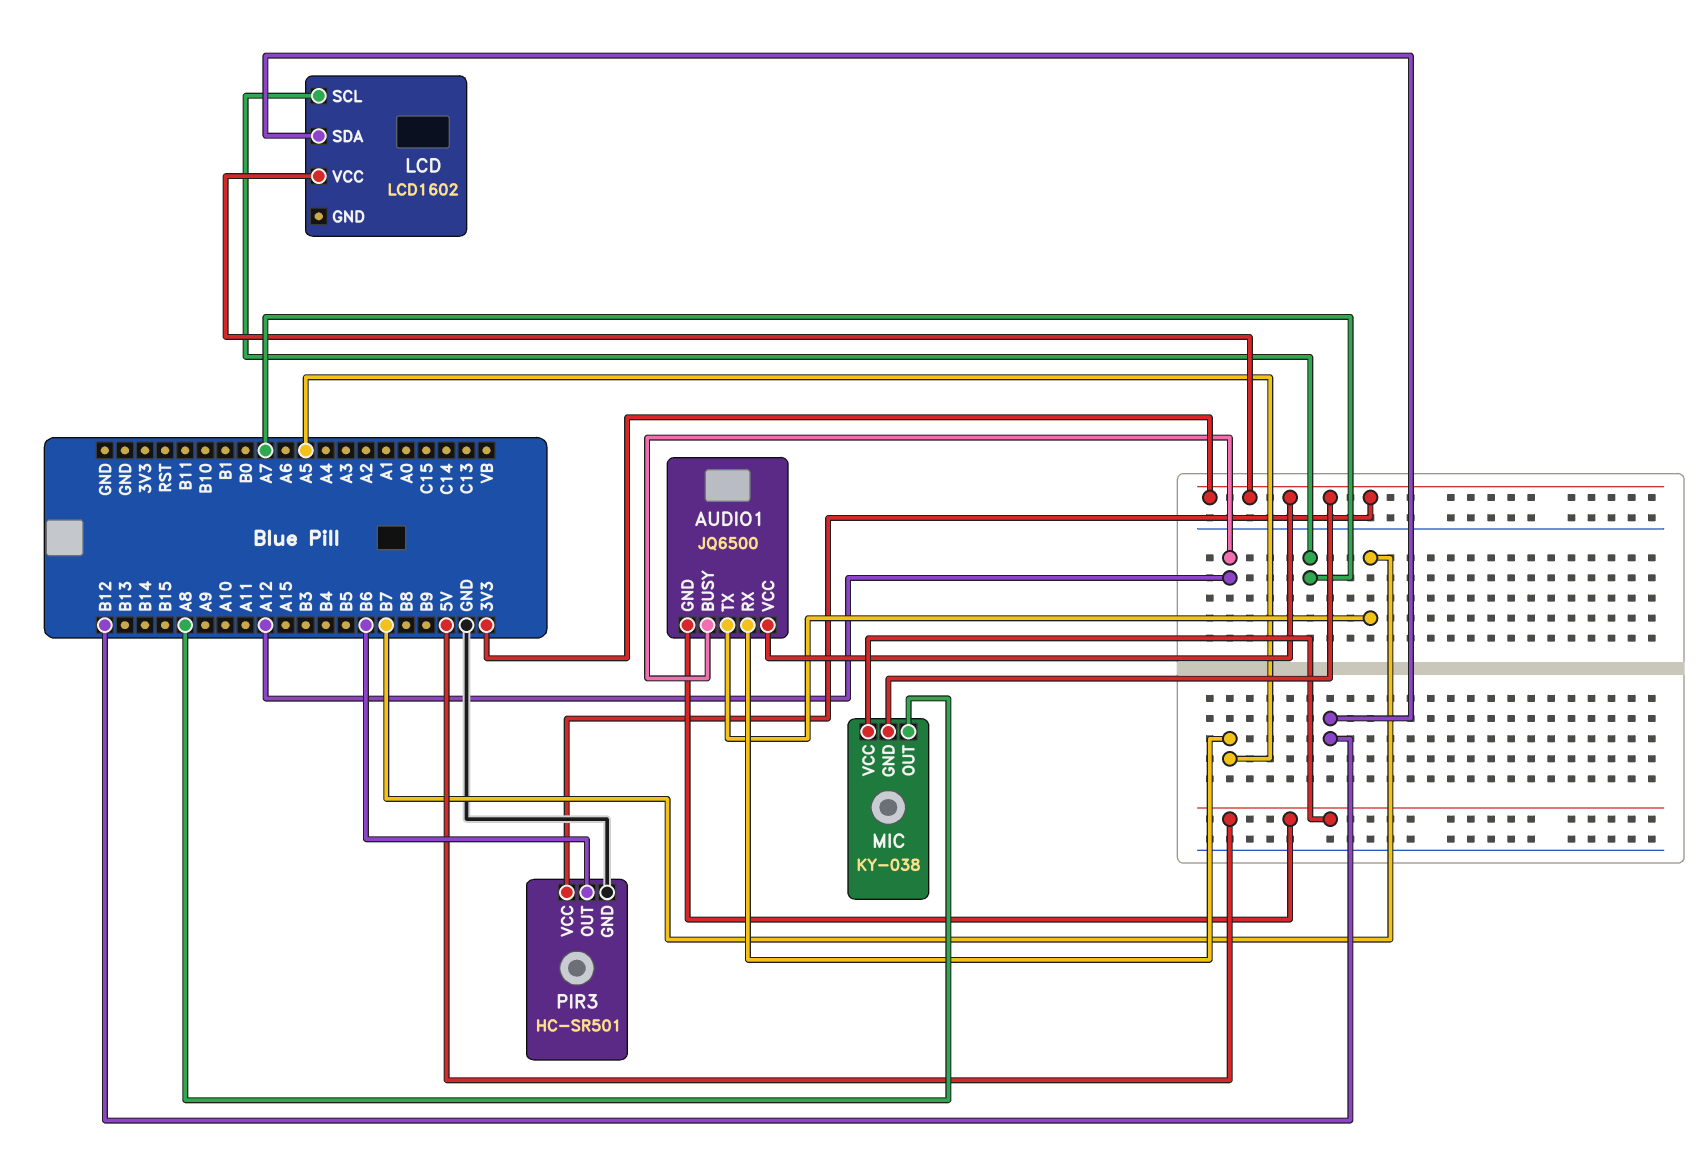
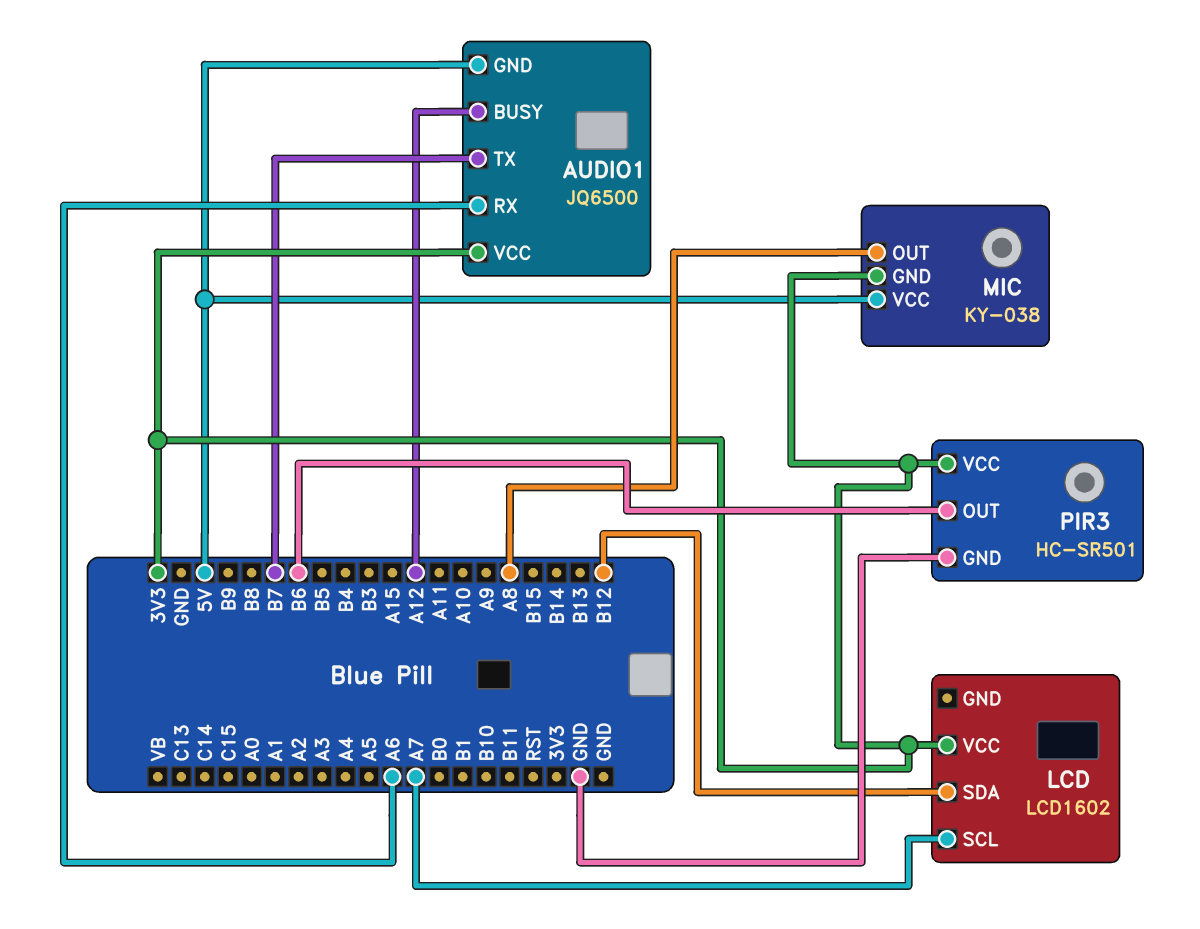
AUDIO1 pin RX: A5 -> A6

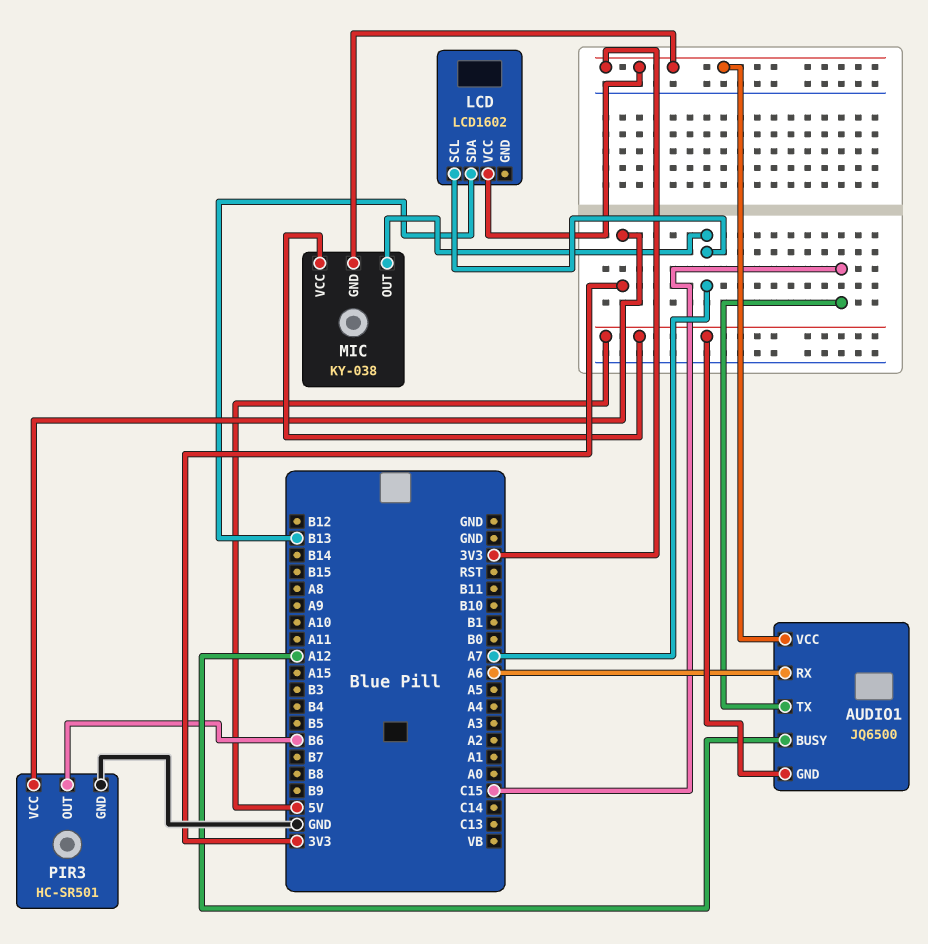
AUDIO1 pin TX: B7 -> C15
LCD pin SDA: B12 -> B13
MIC pin OUT: A8 -> A7

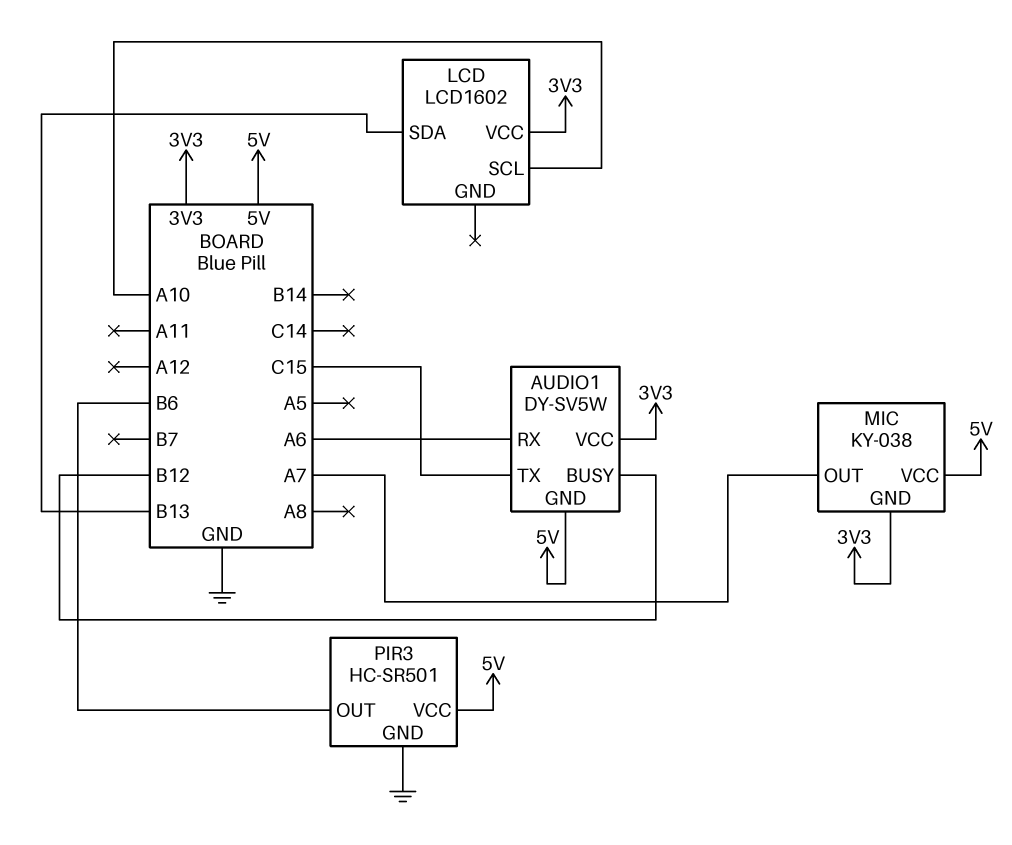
AUDIO1: JQ6500 -> DY-SV5W
AUDIO1 pin BUSY: A12 -> B12
LCD pin SCL: A7 -> A10
PIR3 pin VCC: 3V3 -> 5V

